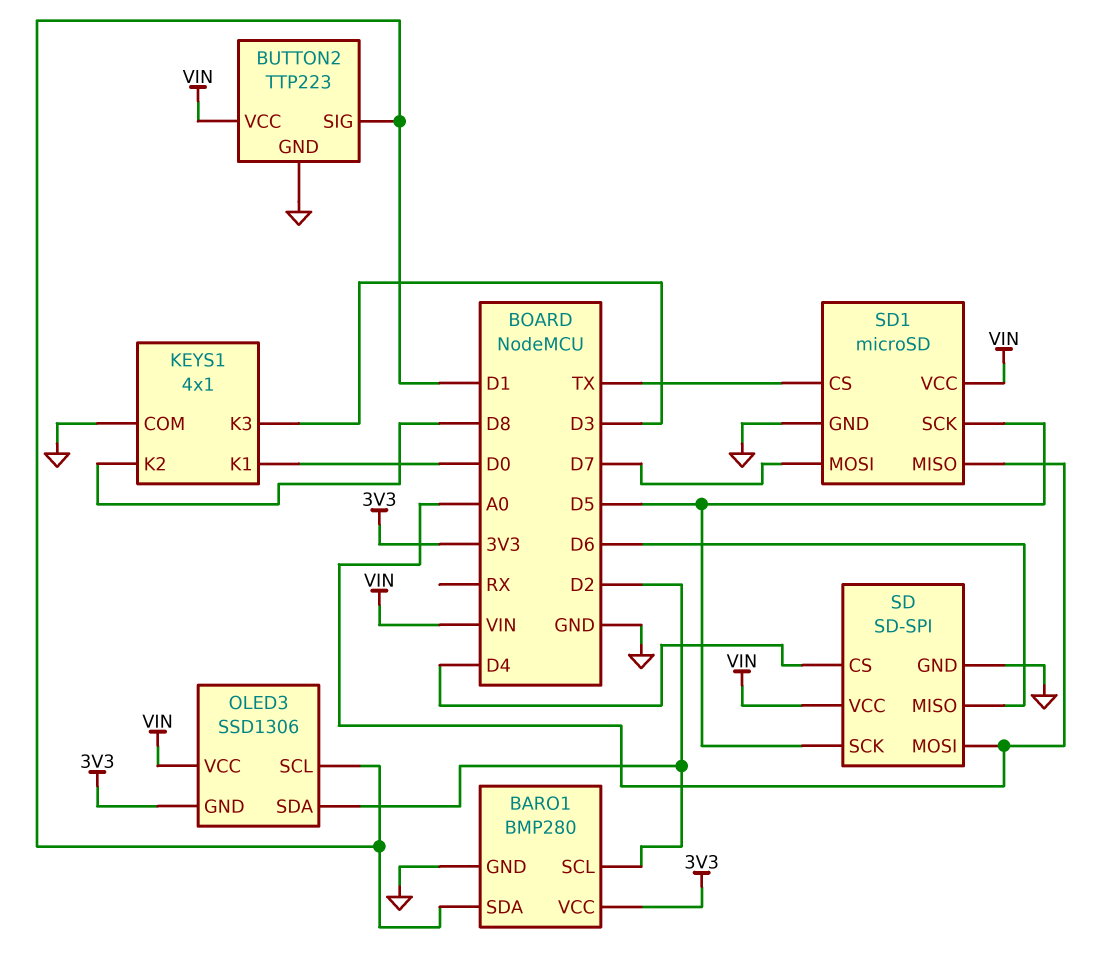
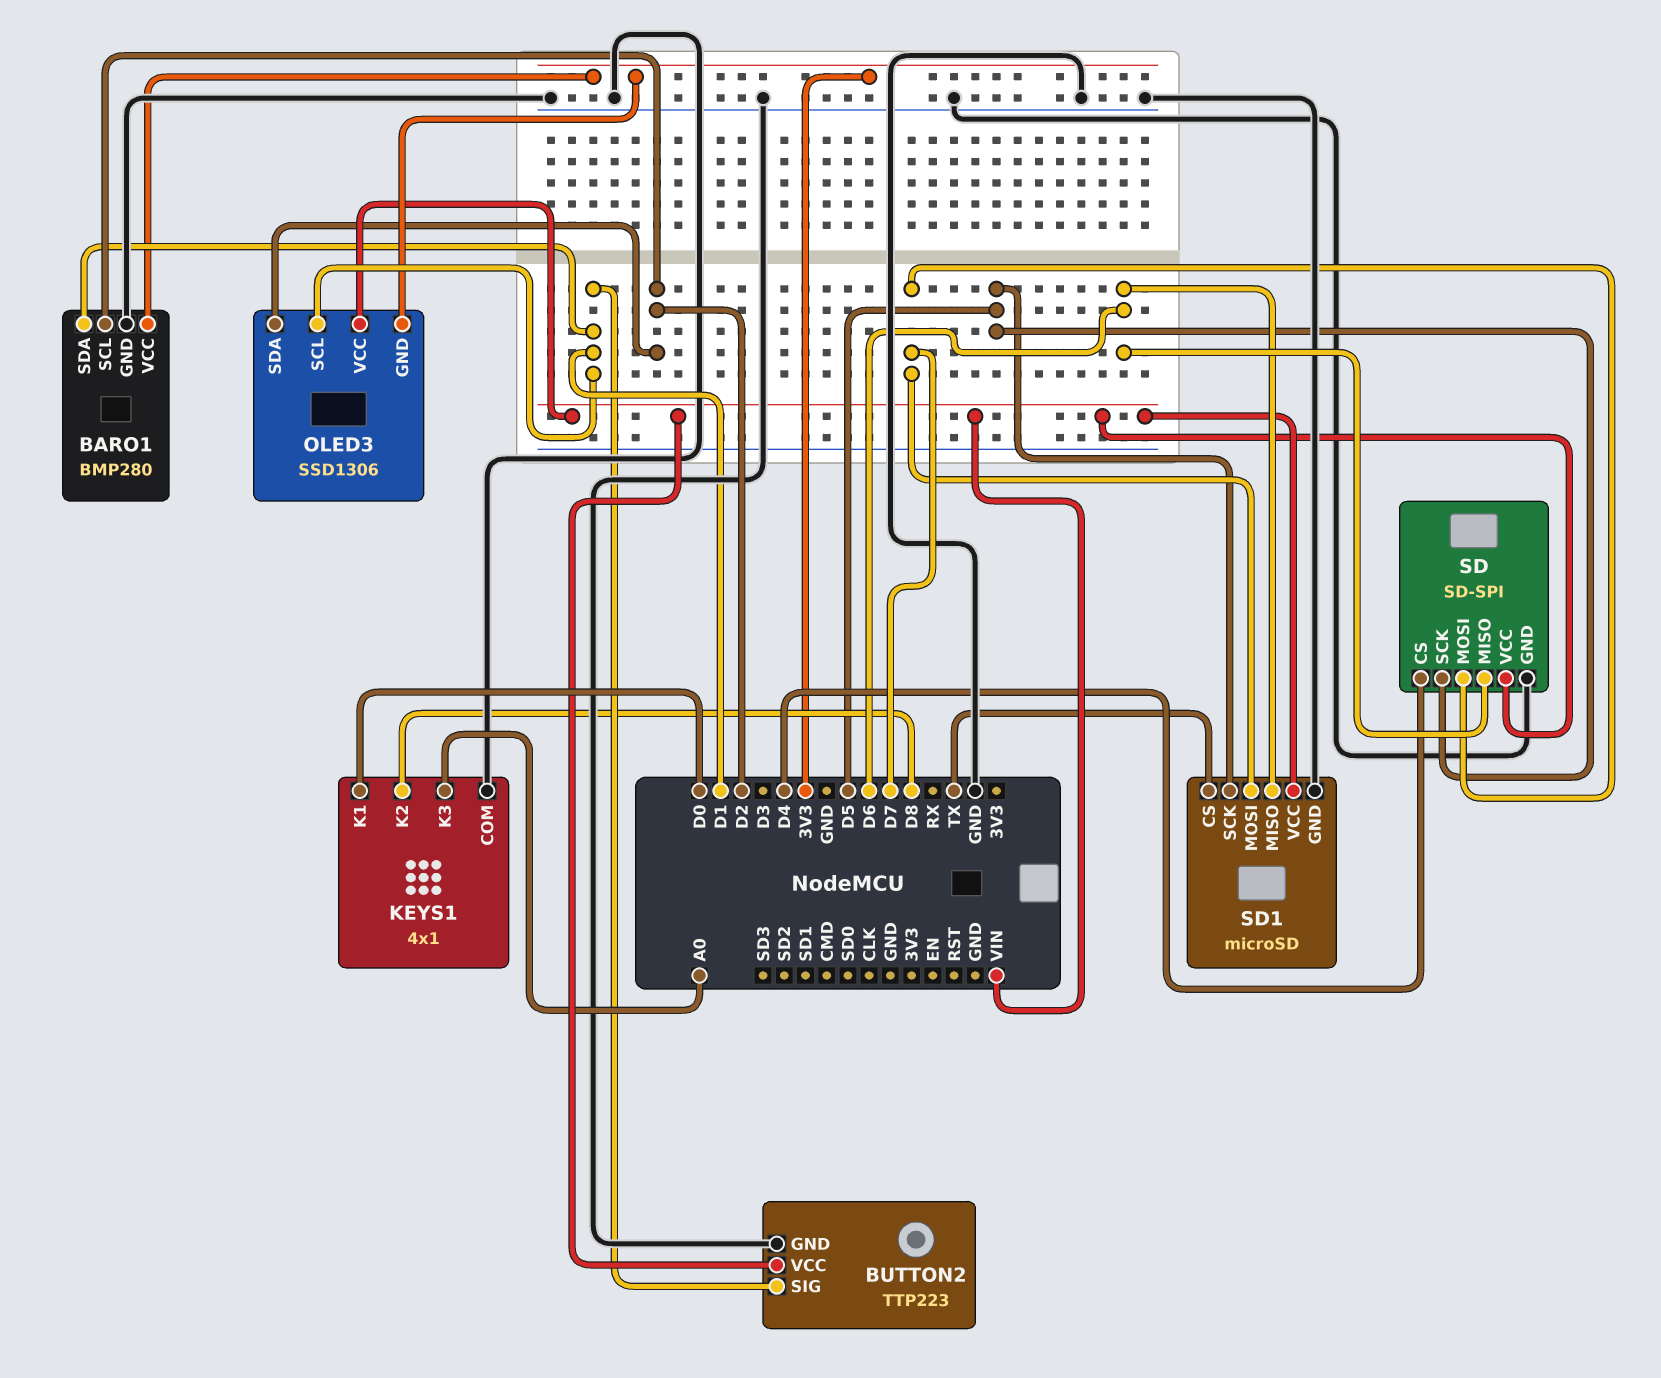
KEYS1 pin K3: D3 -> A0
SD pin MOSI: A0 -> D7
SD1 pin MISO: A0 -> D6

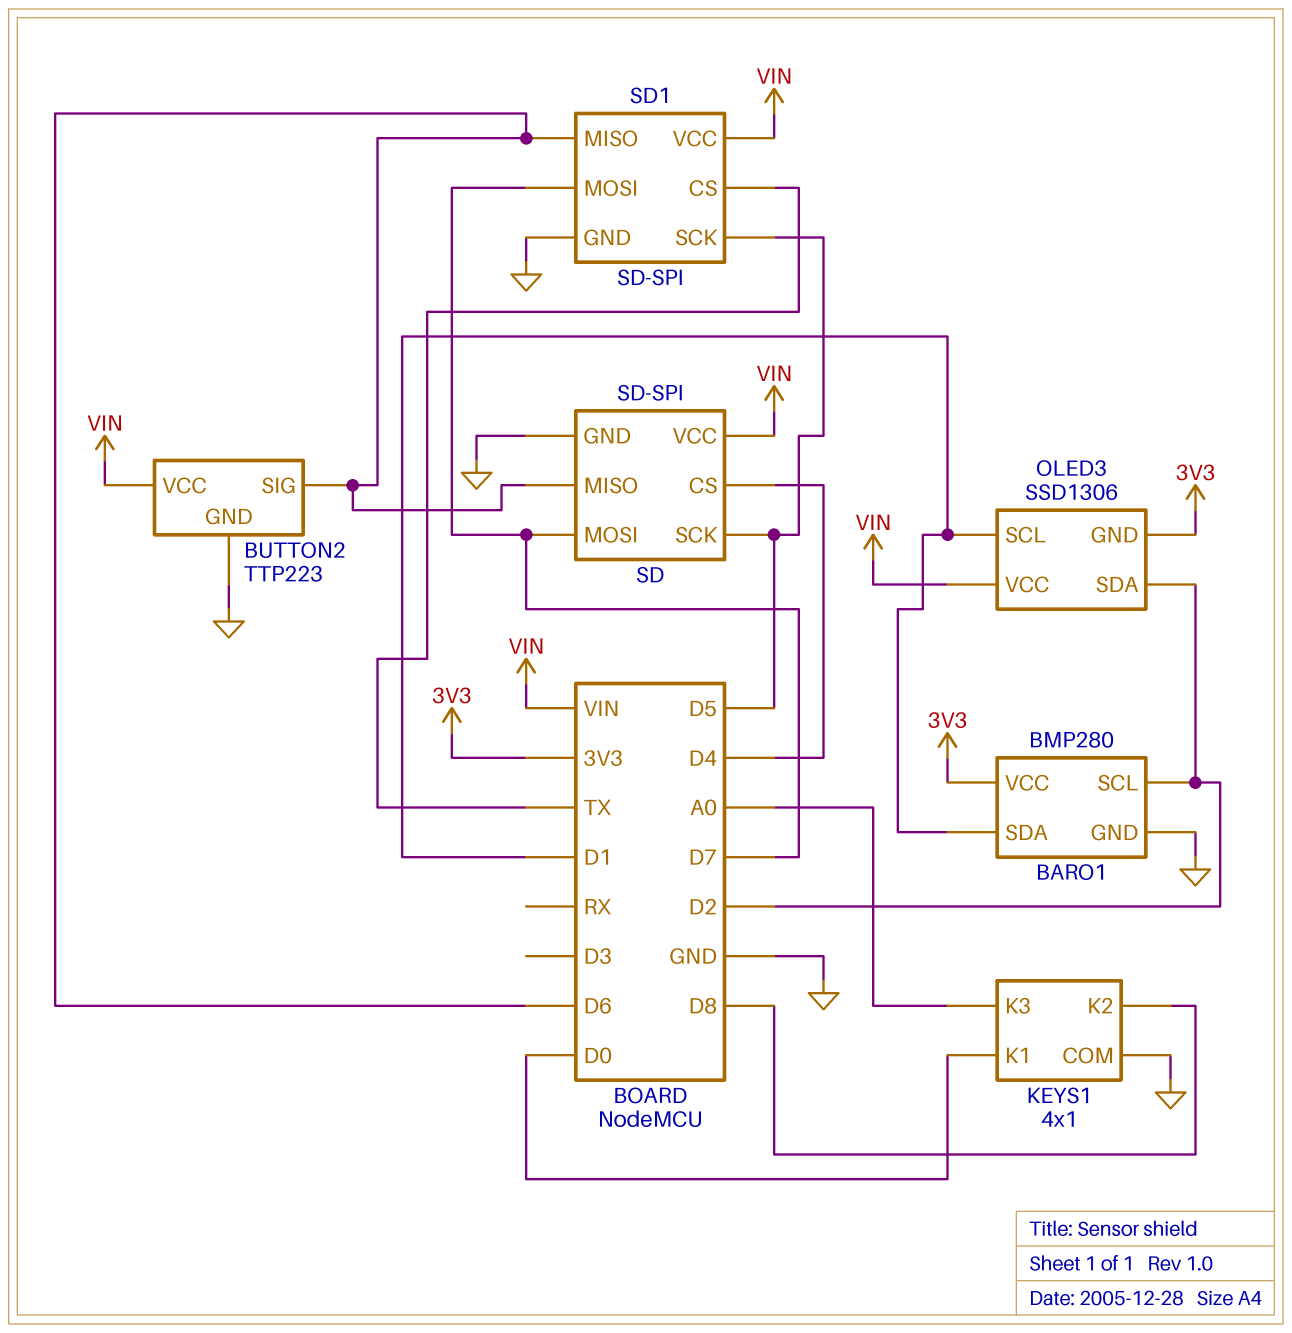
BUTTON2 pin SIG: D1 -> D6
SD1: microSD -> SD-SPI

